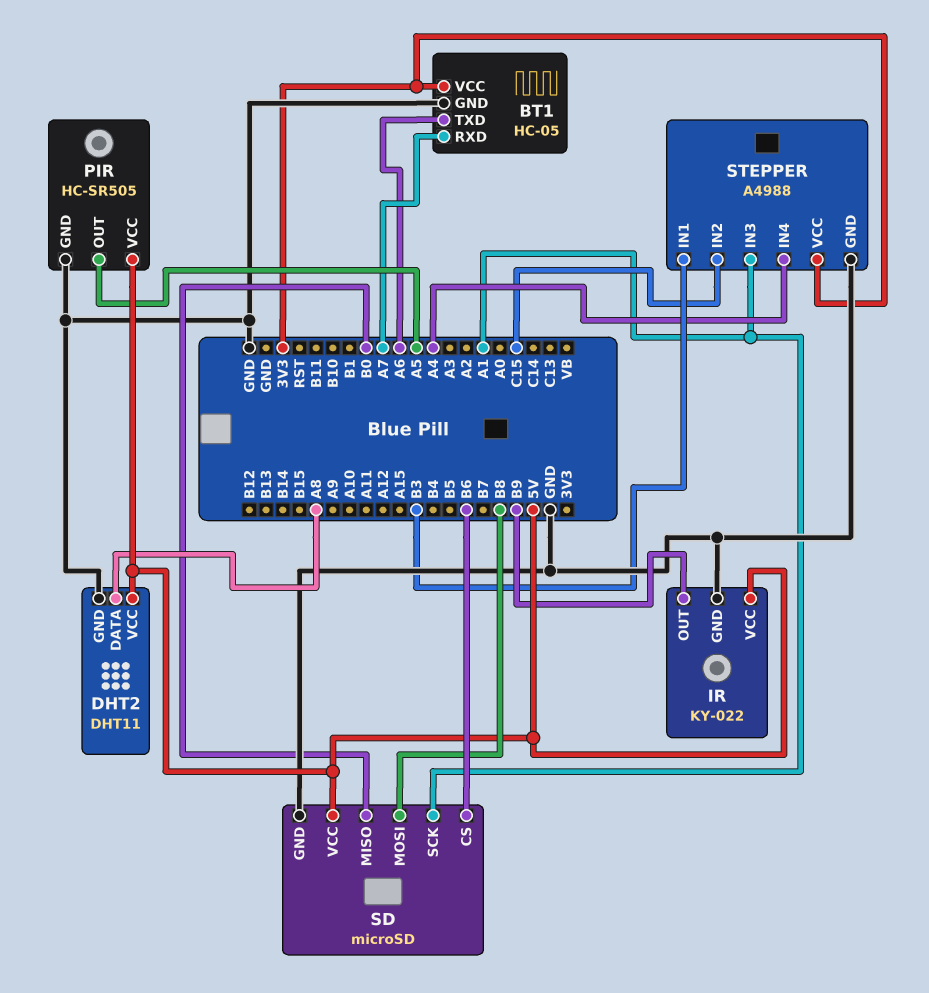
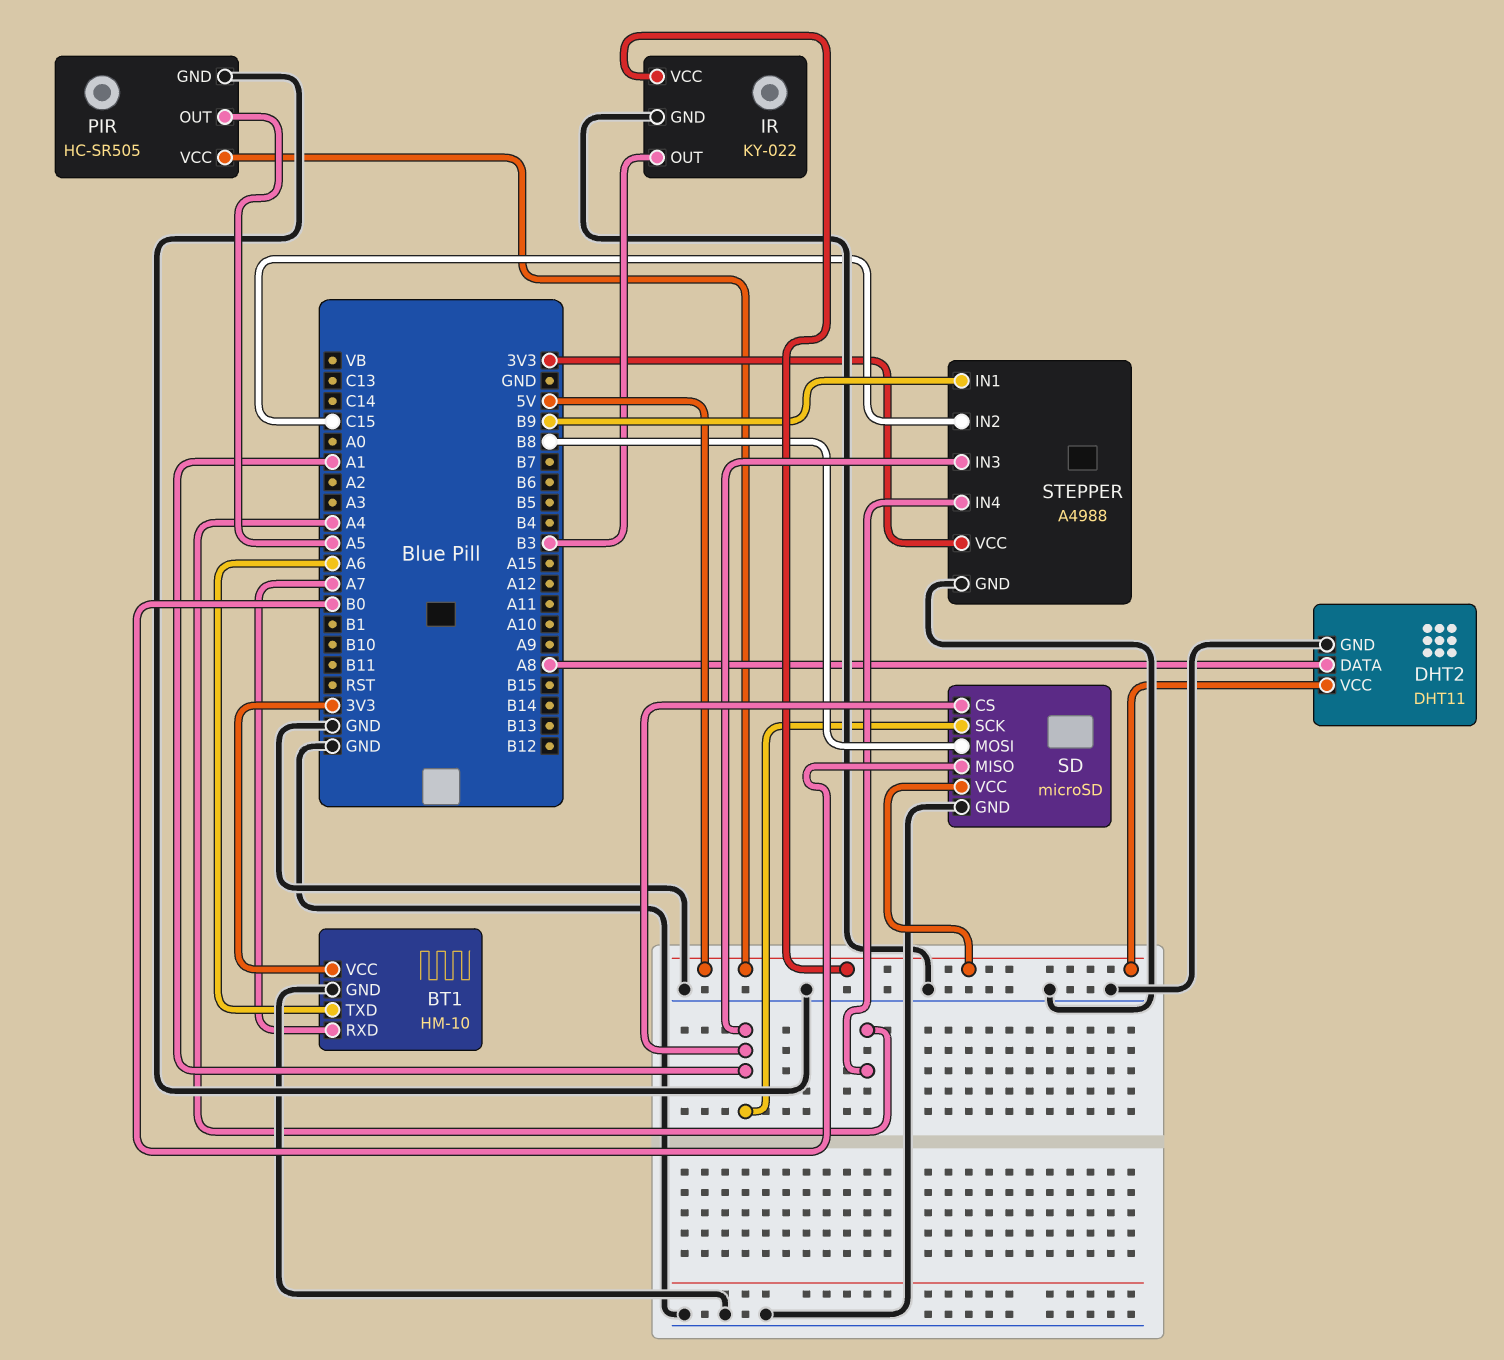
BT1: HC-05 -> HM-10
IR pin OUT: B9 -> B3
SD pin CS: B6 -> A1
STEPPER pin IN1: B3 -> B9

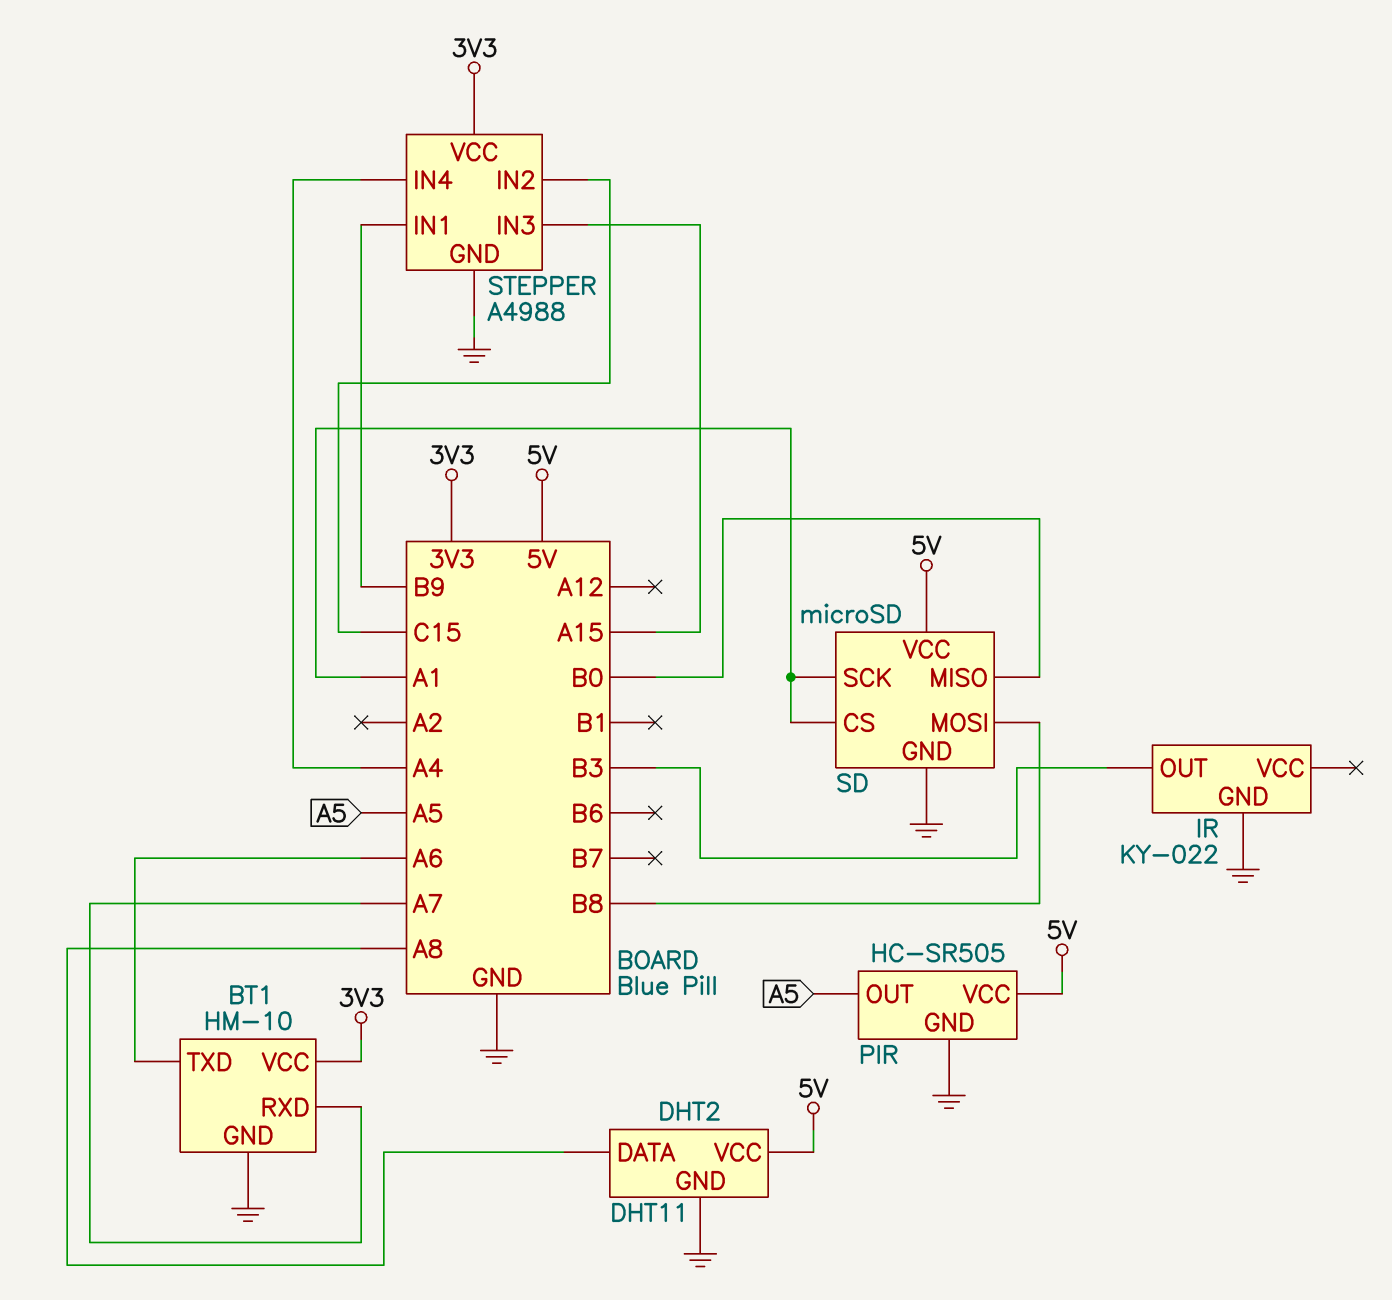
IR pin VCC: 5V -> none
STEPPER pin IN3: A1 -> A15

